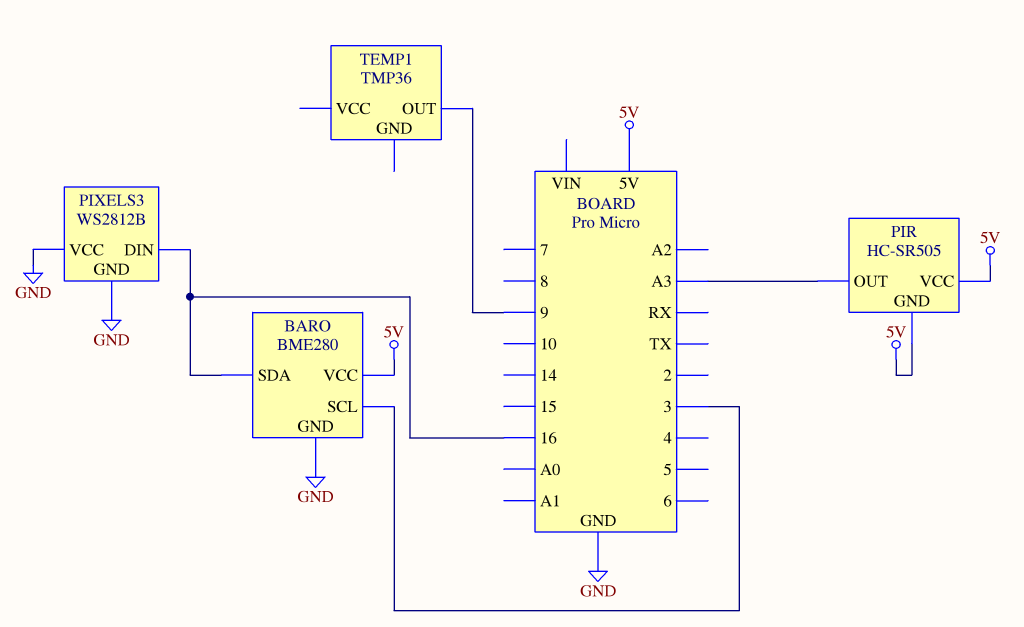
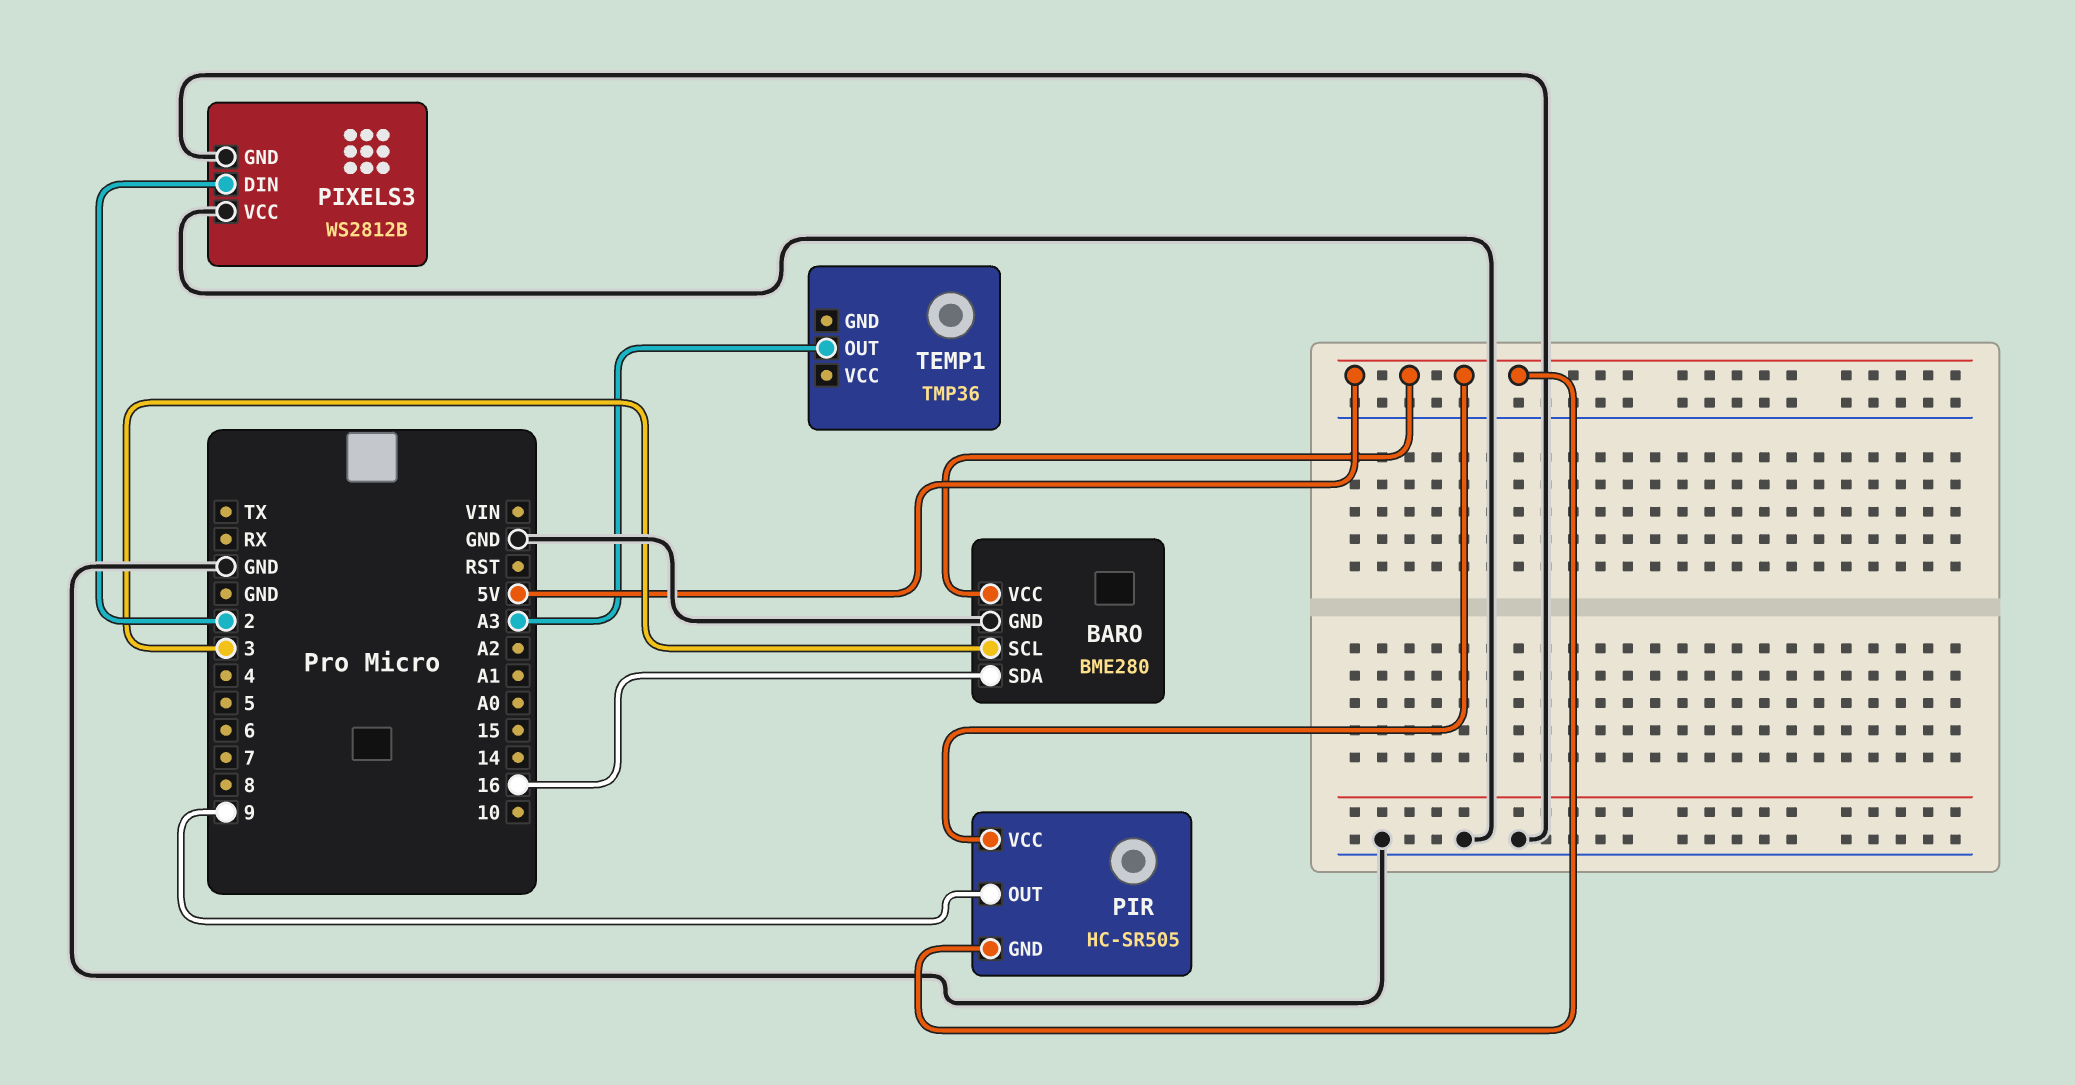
PIR pin OUT: A3 -> 9
PIXELS3 pin DIN: 16 -> 2
TEMP1 pin OUT: 9 -> A3

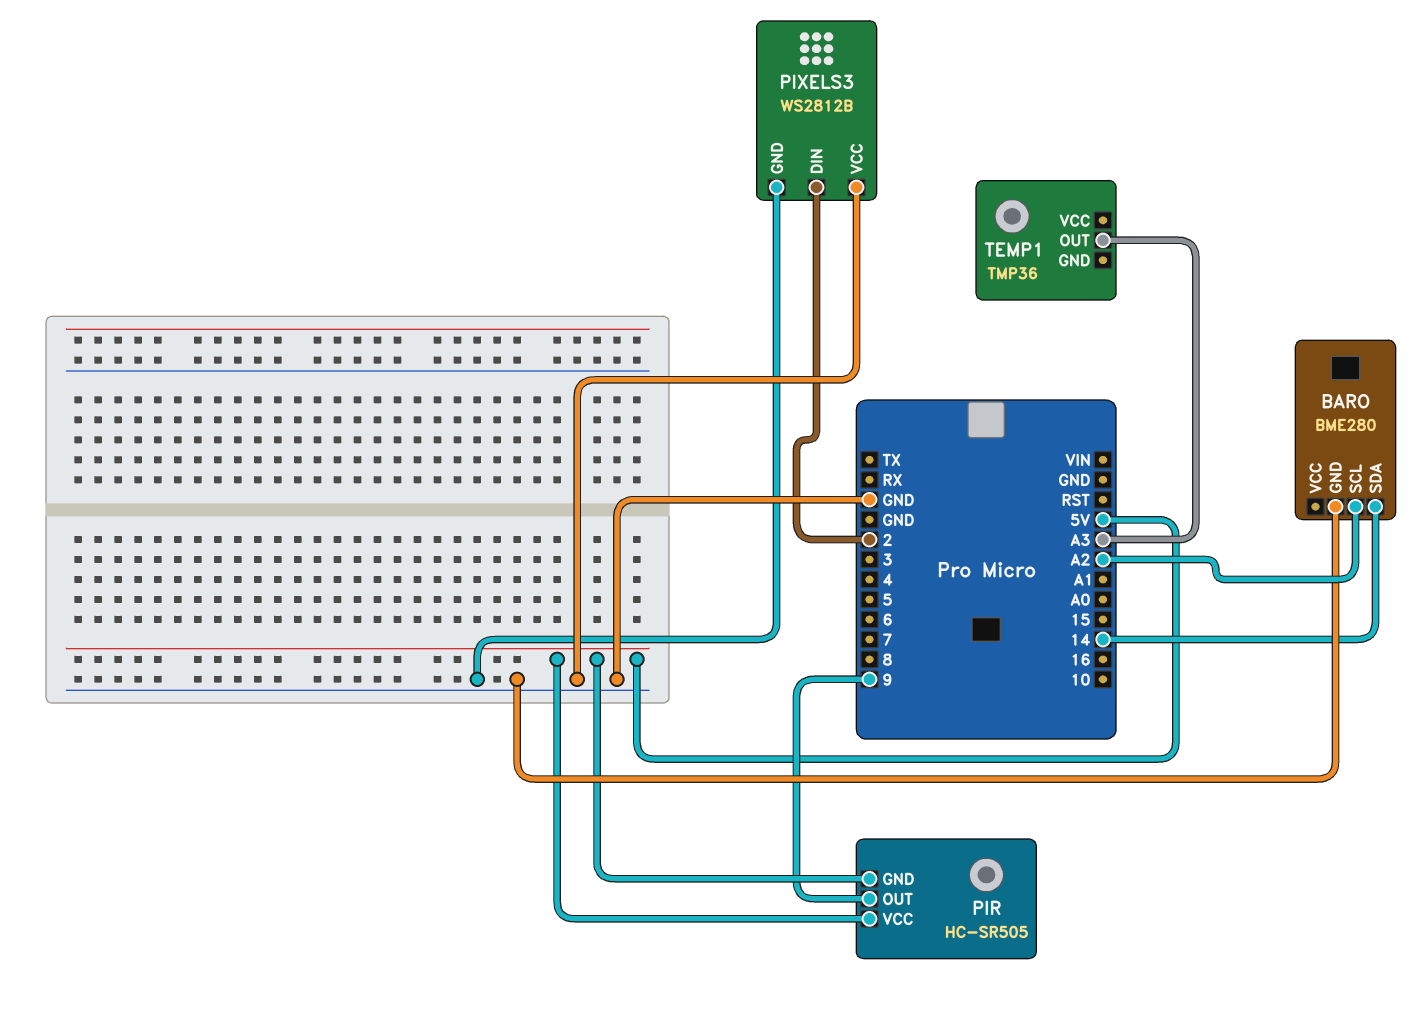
BARO pin SCL: 3 -> A2
BARO pin SDA: 16 -> 14
BARO pin VCC: 5V -> none

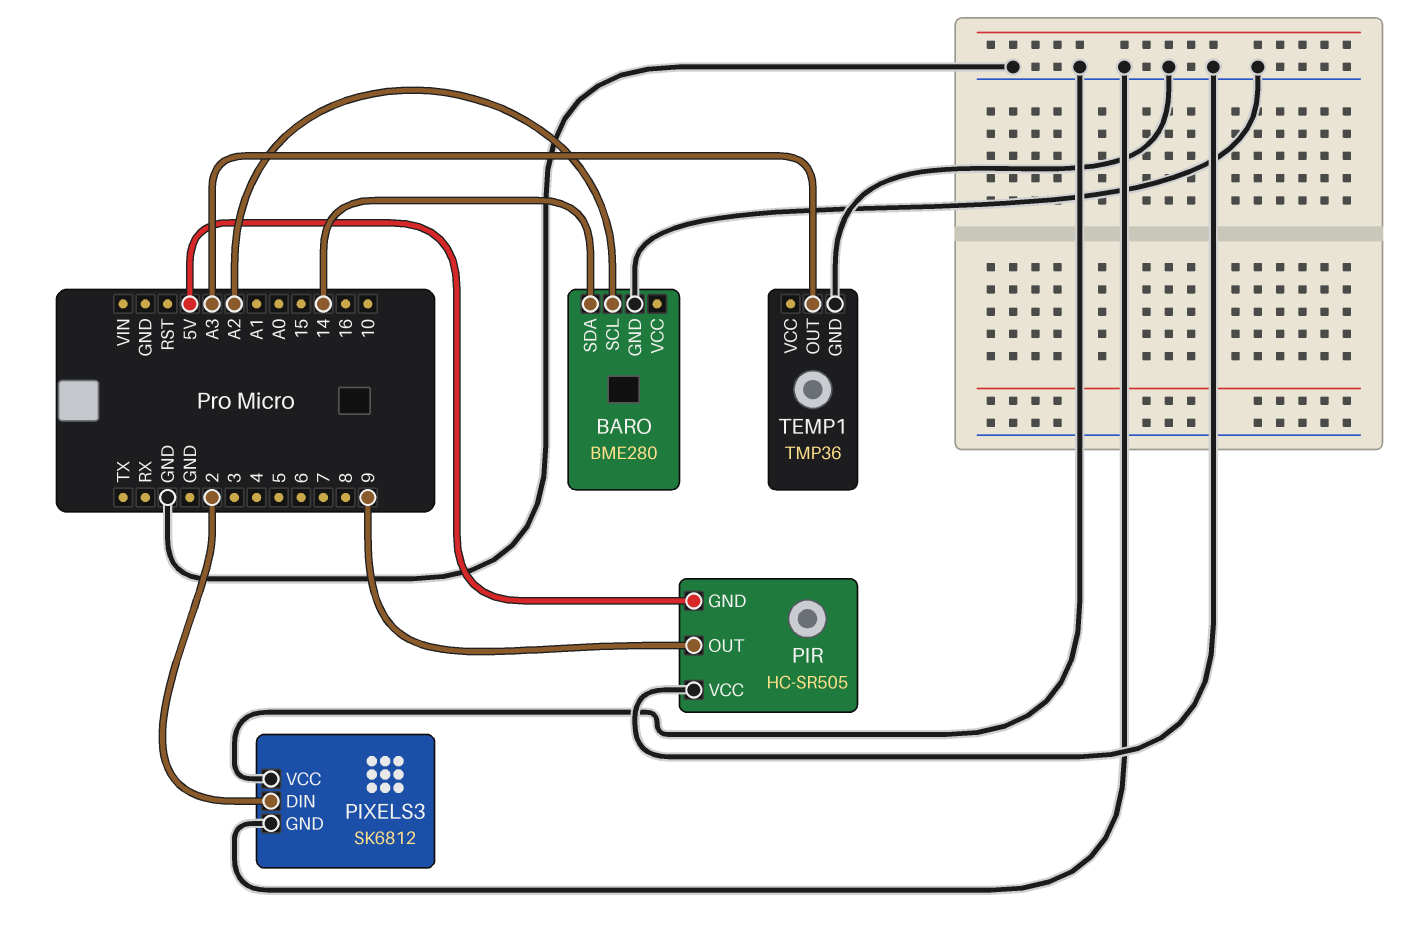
PIR pin VCC: 5V -> GND
PIXELS3: WS2812B -> SK6812
TEMP1 pin GND: none -> GND

